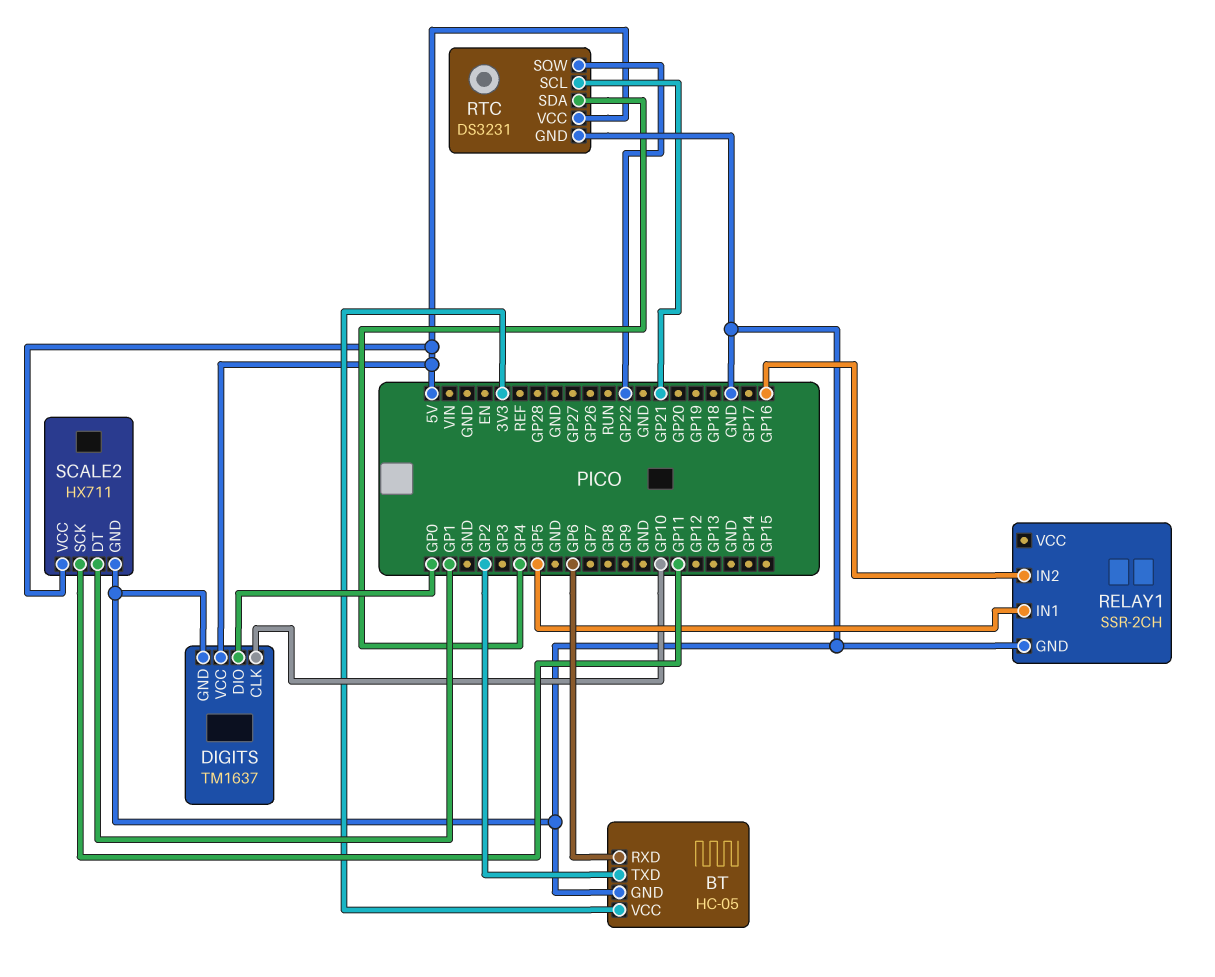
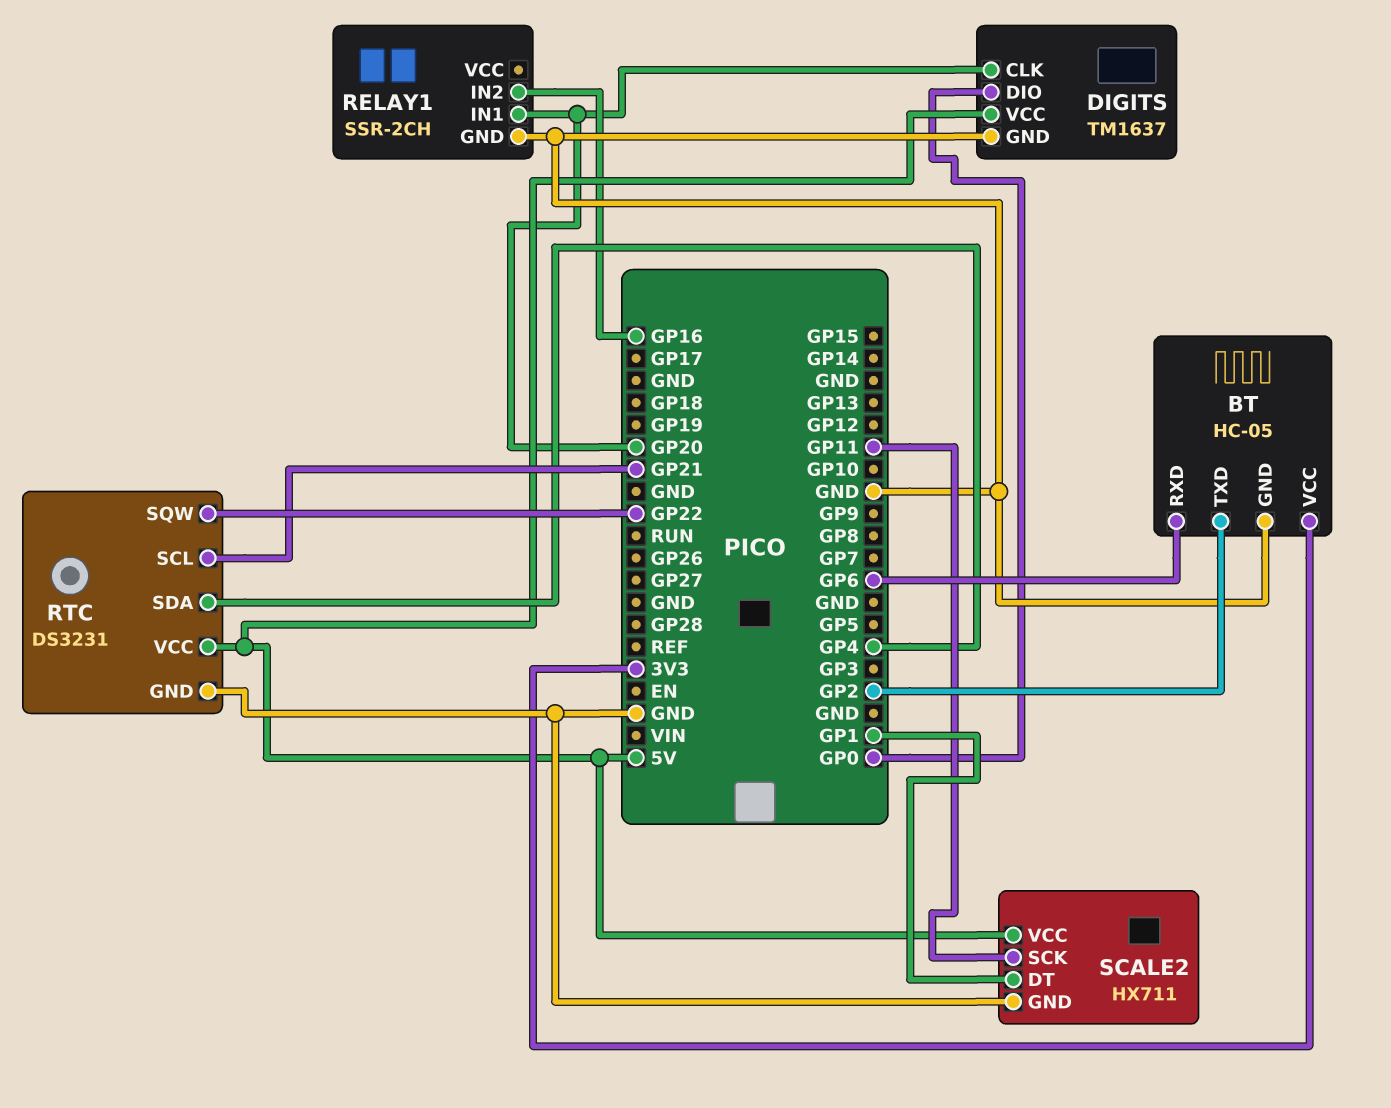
DIGITS pin CLK: GP10 -> GP20
RELAY1 pin IN1: GP5 -> GP20

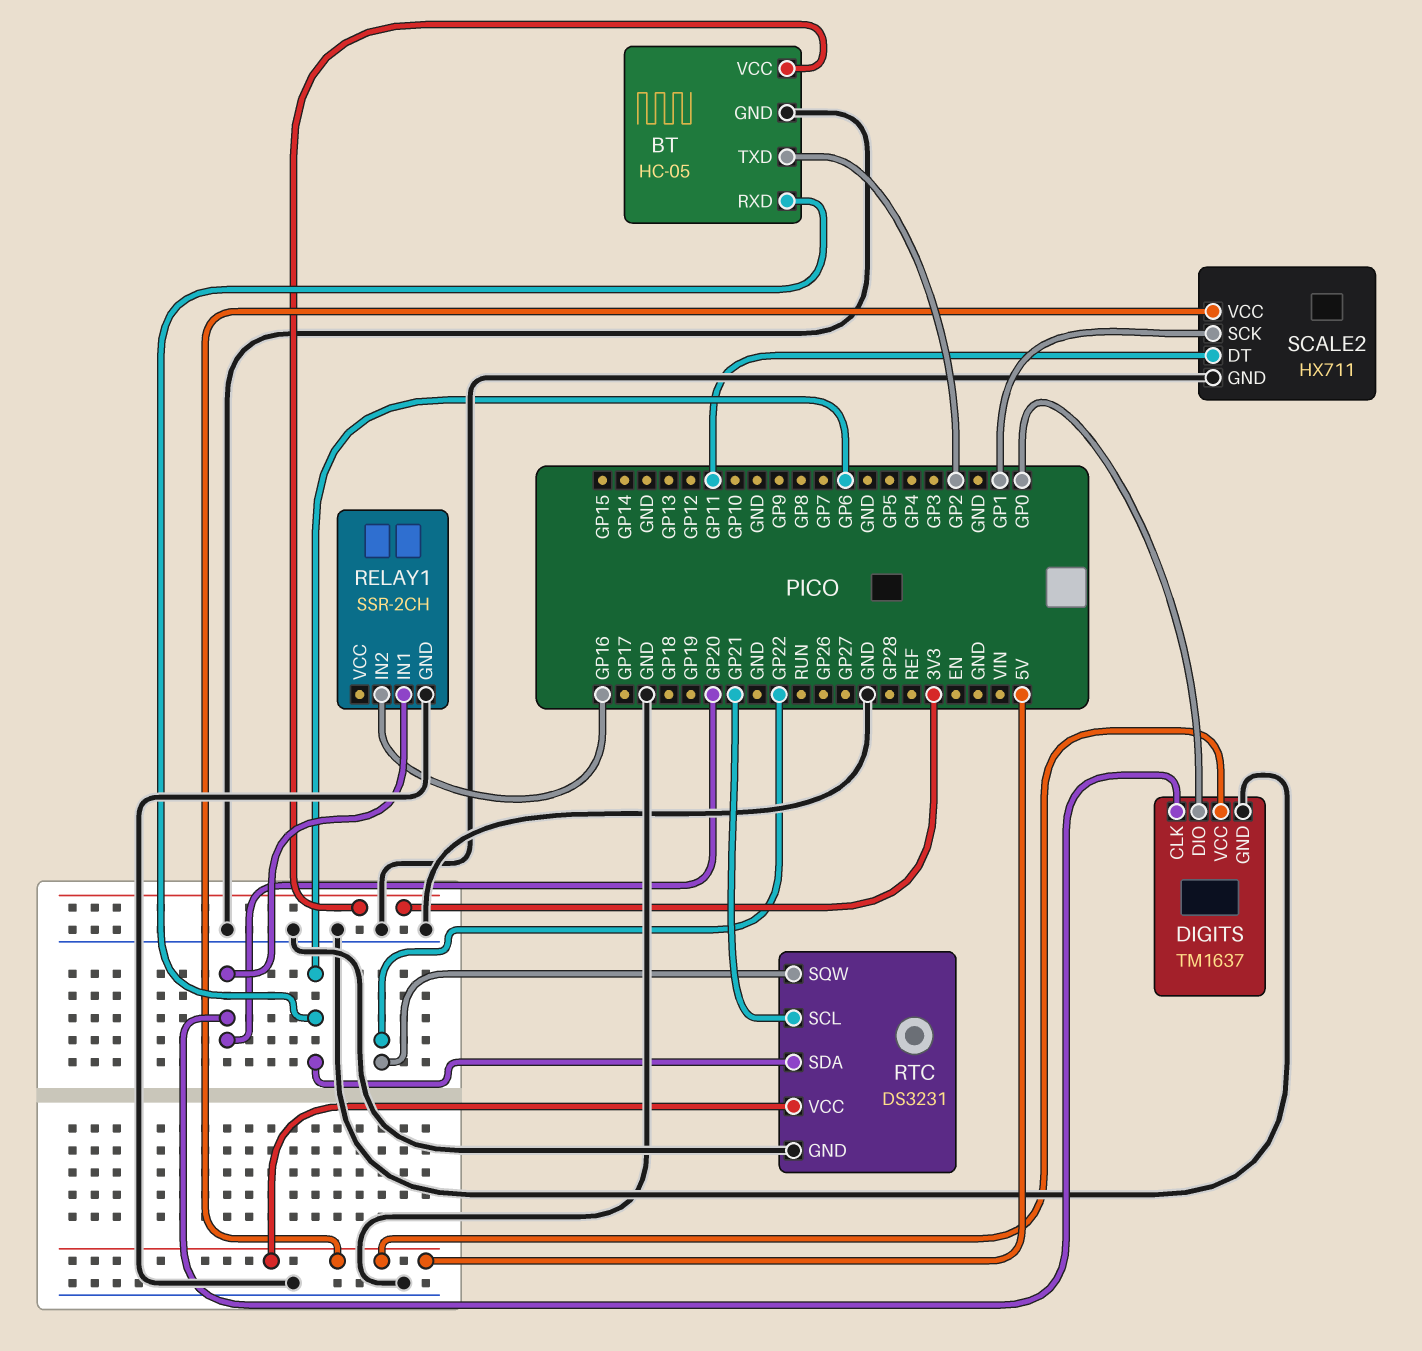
RTC pin SDA: GP4 -> GP6
SCALE2 pin DT: GP1 -> GP11
SCALE2 pin SCK: GP11 -> GP1

